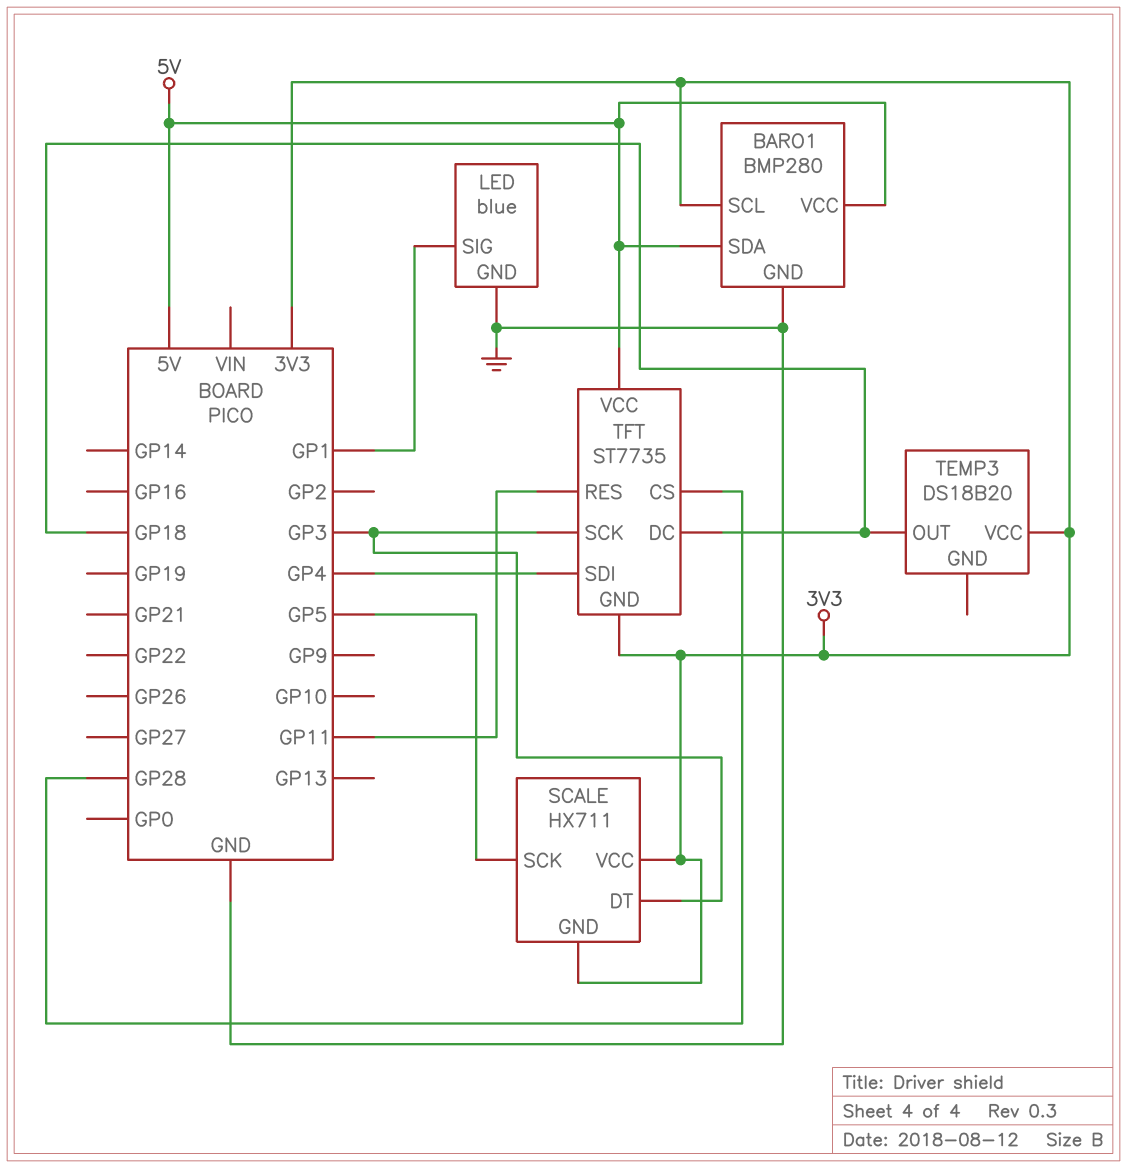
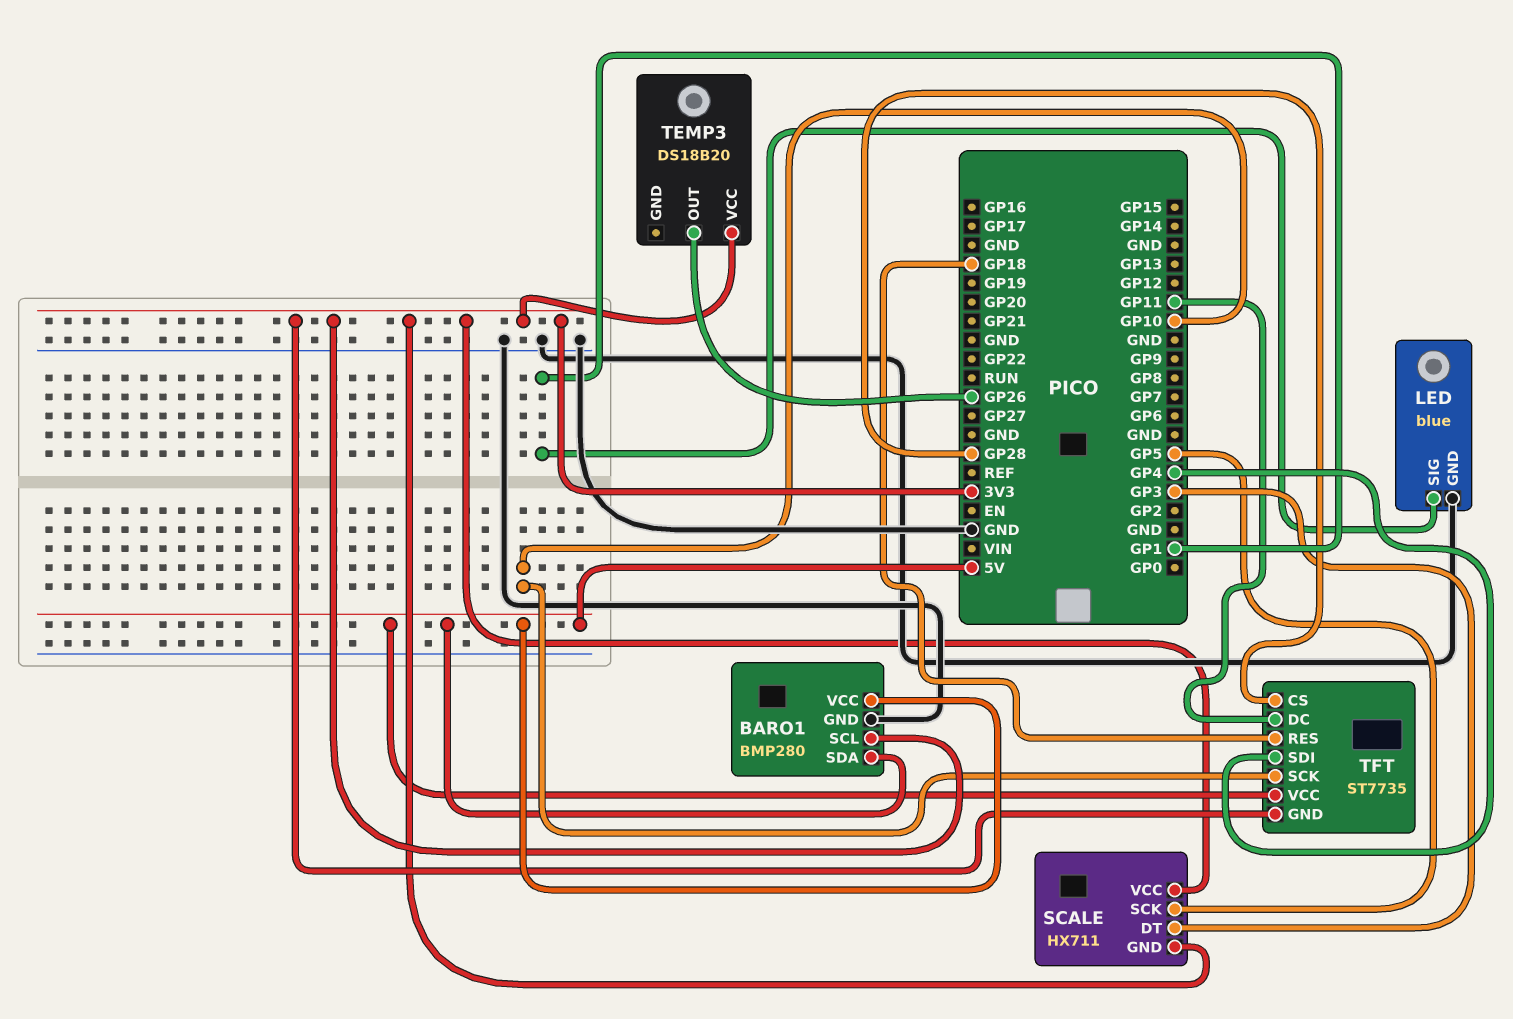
TEMP3 pin OUT: GP18 -> GP26
TFT pin DC: GP18 -> GP11
TFT pin RES: GP11 -> GP18
TFT pin SCK: GP3 -> GP10

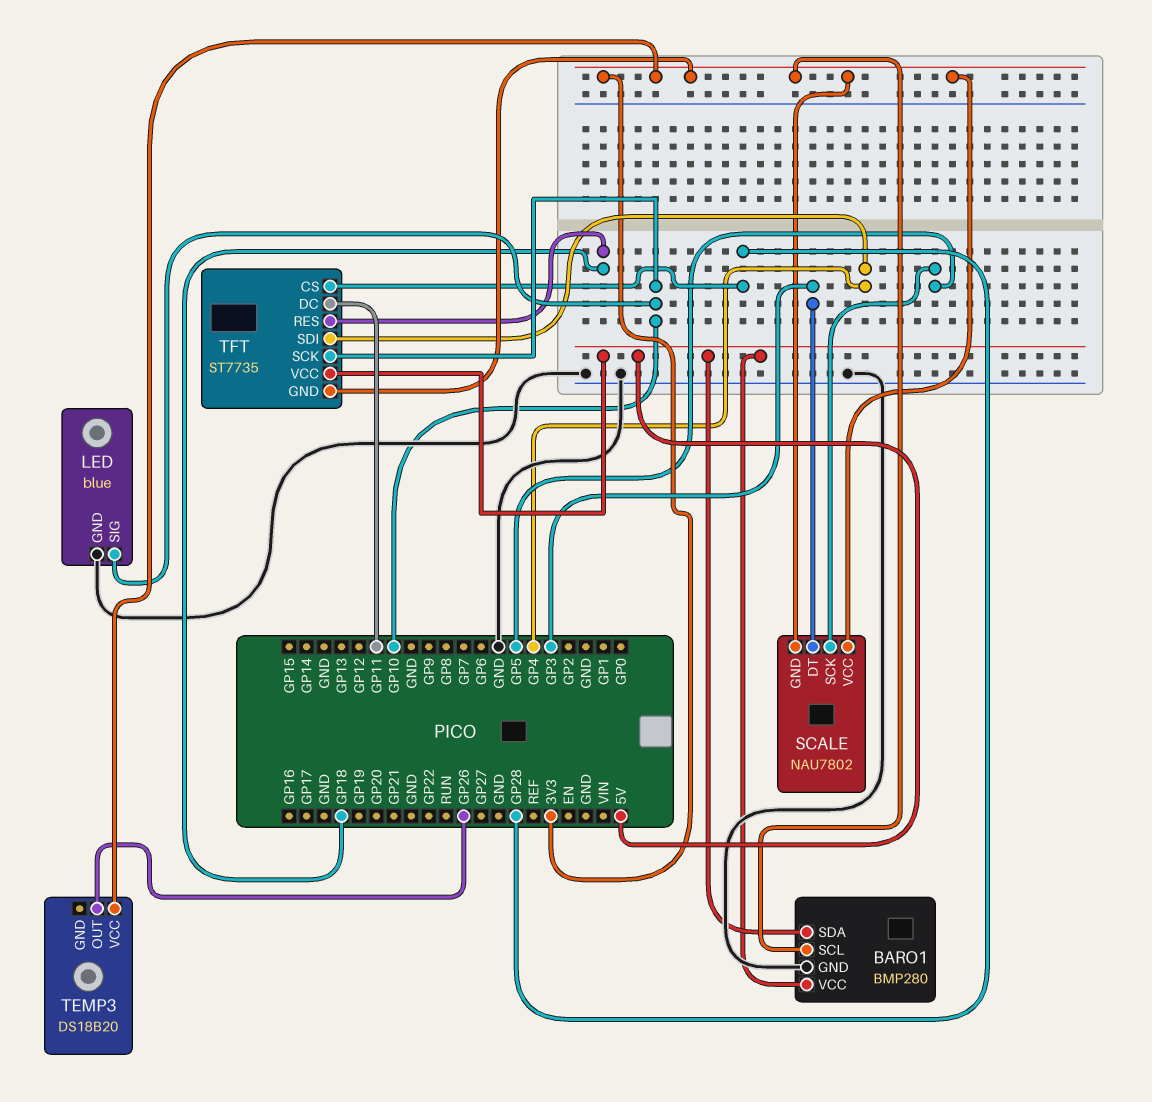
LED pin SIG: GP1 -> GP10
SCALE: HX711 -> NAU7802

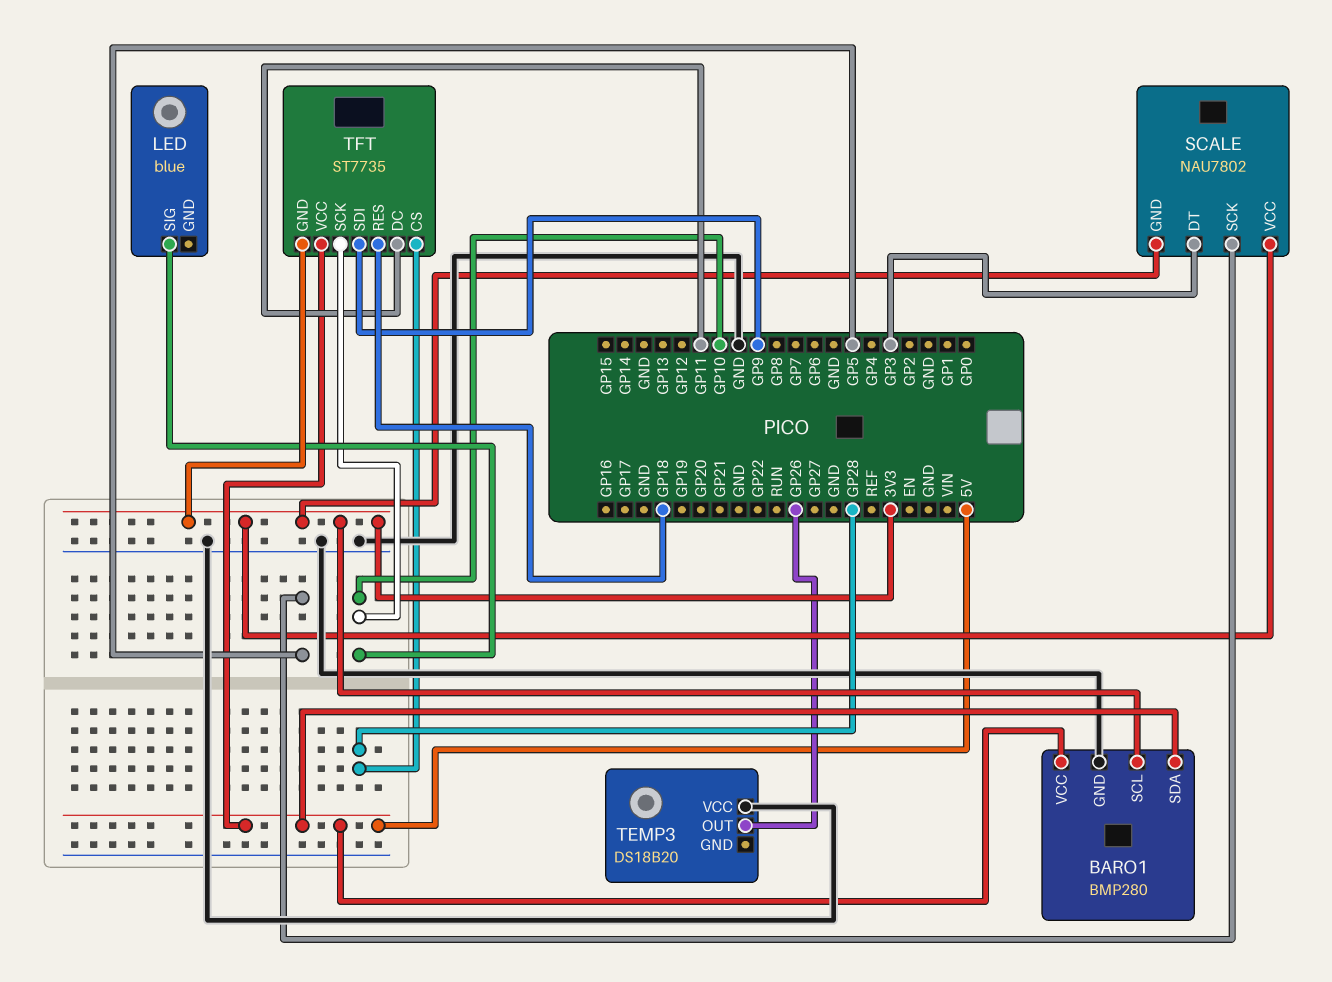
LED pin GND: GND -> none
TEMP3 pin VCC: 3V3 -> GND
TFT pin SDI: GP4 -> GP9

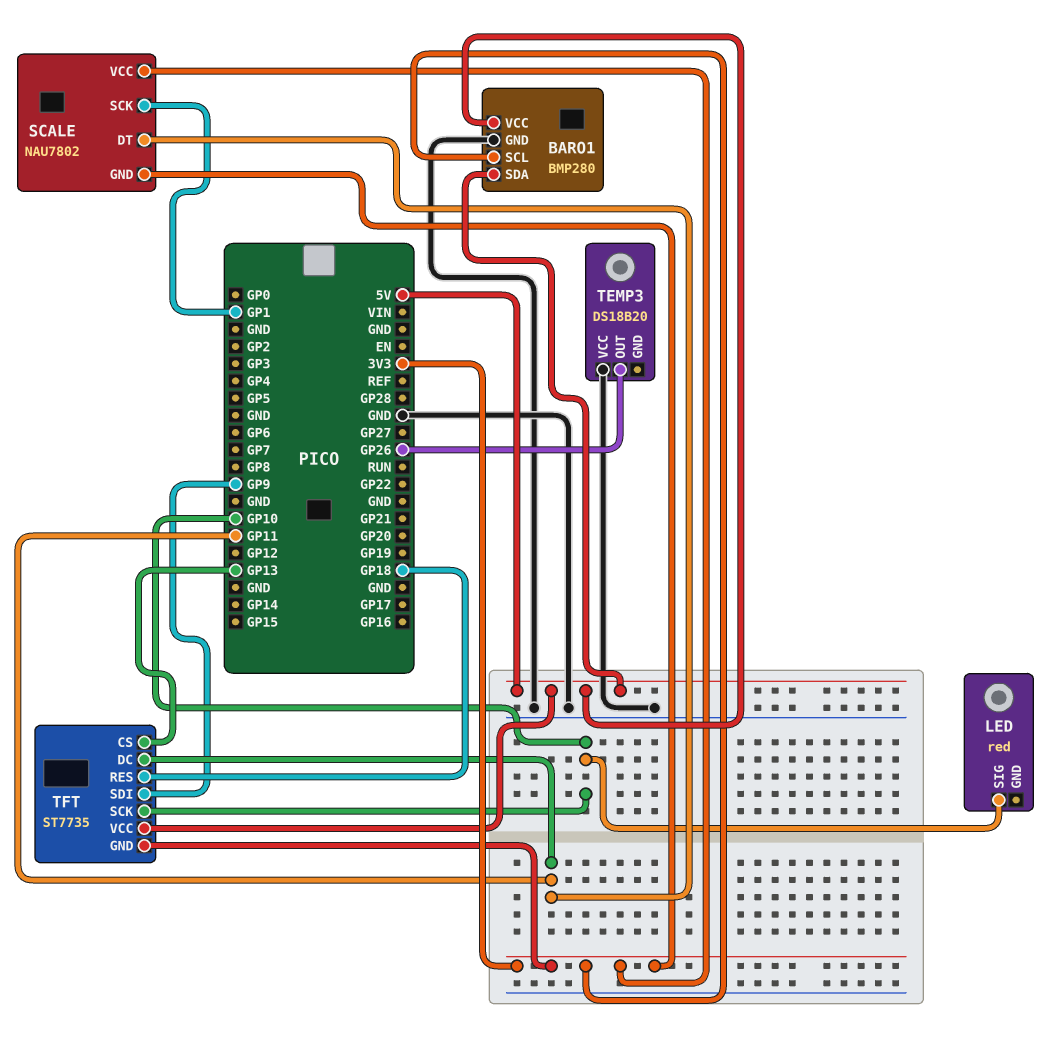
LED: blue -> red
SCALE pin DT: GP3 -> GP11
SCALE pin SCK: GP5 -> GP1
TFT pin CS: GP28 -> GP13

